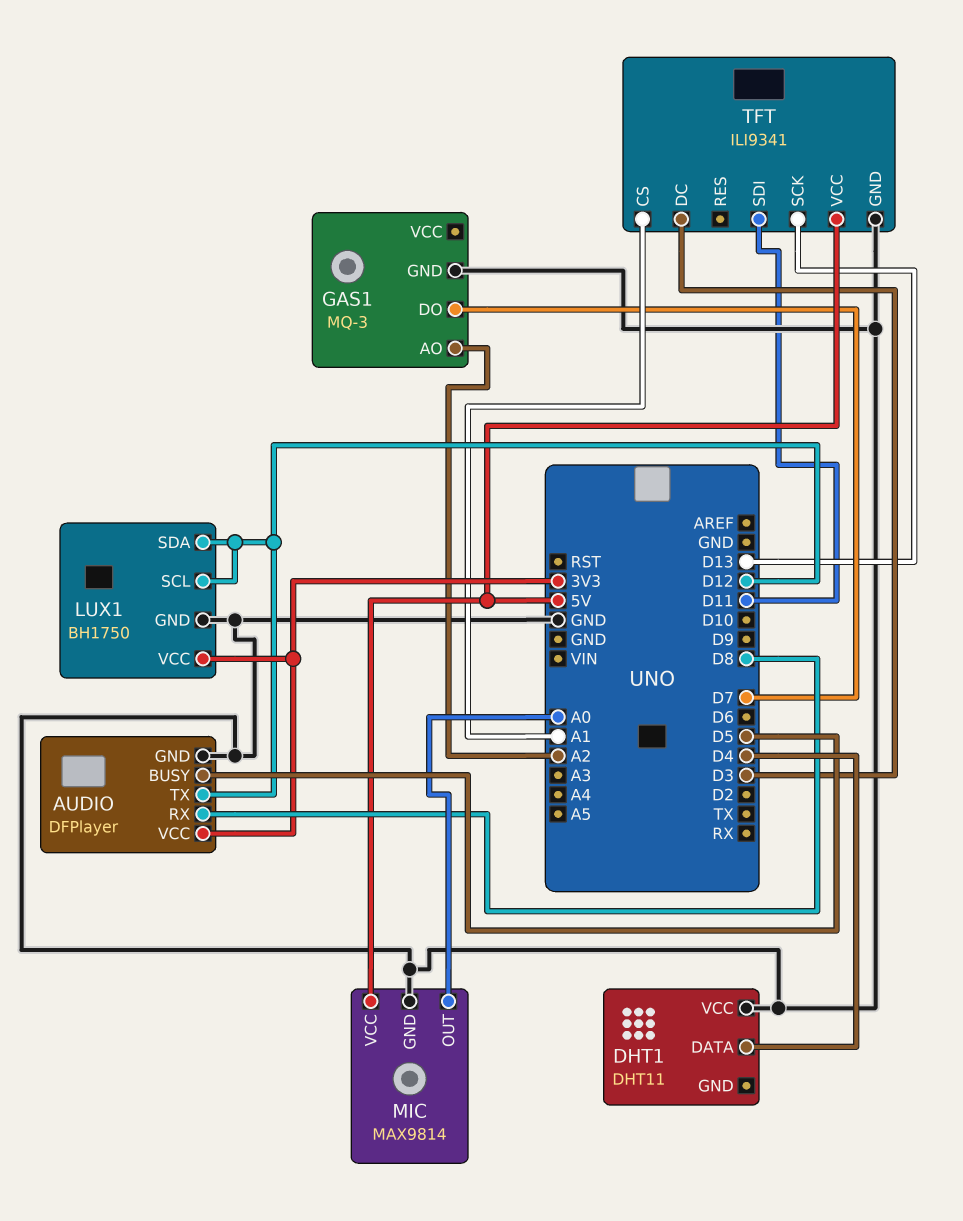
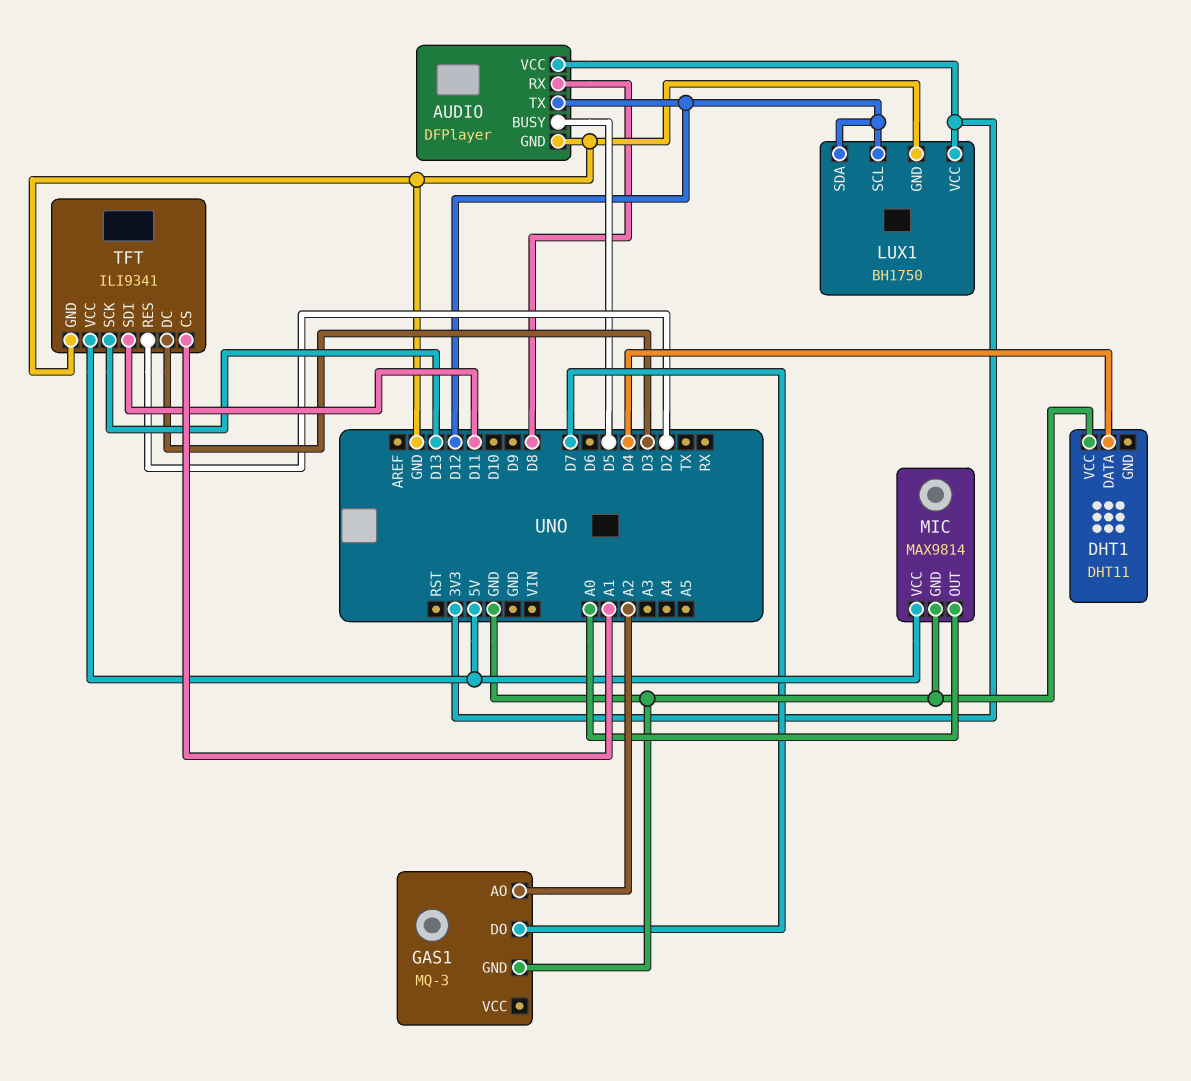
TFT pin RES: none -> D2

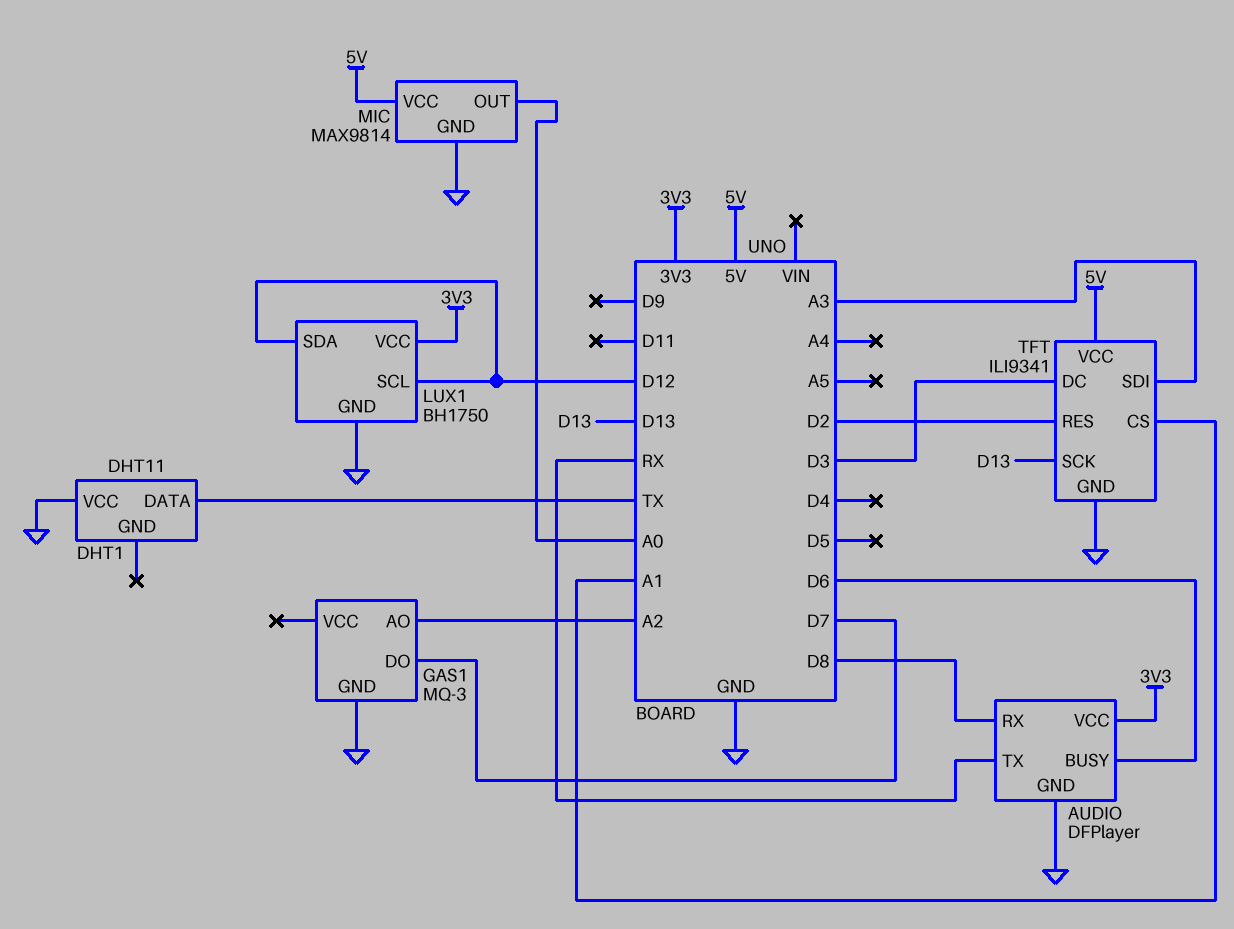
AUDIO pin BUSY: D5 -> D6
AUDIO pin TX: D12 -> RX
DHT1 pin DATA: D4 -> TX
TFT pin SDI: D11 -> A3

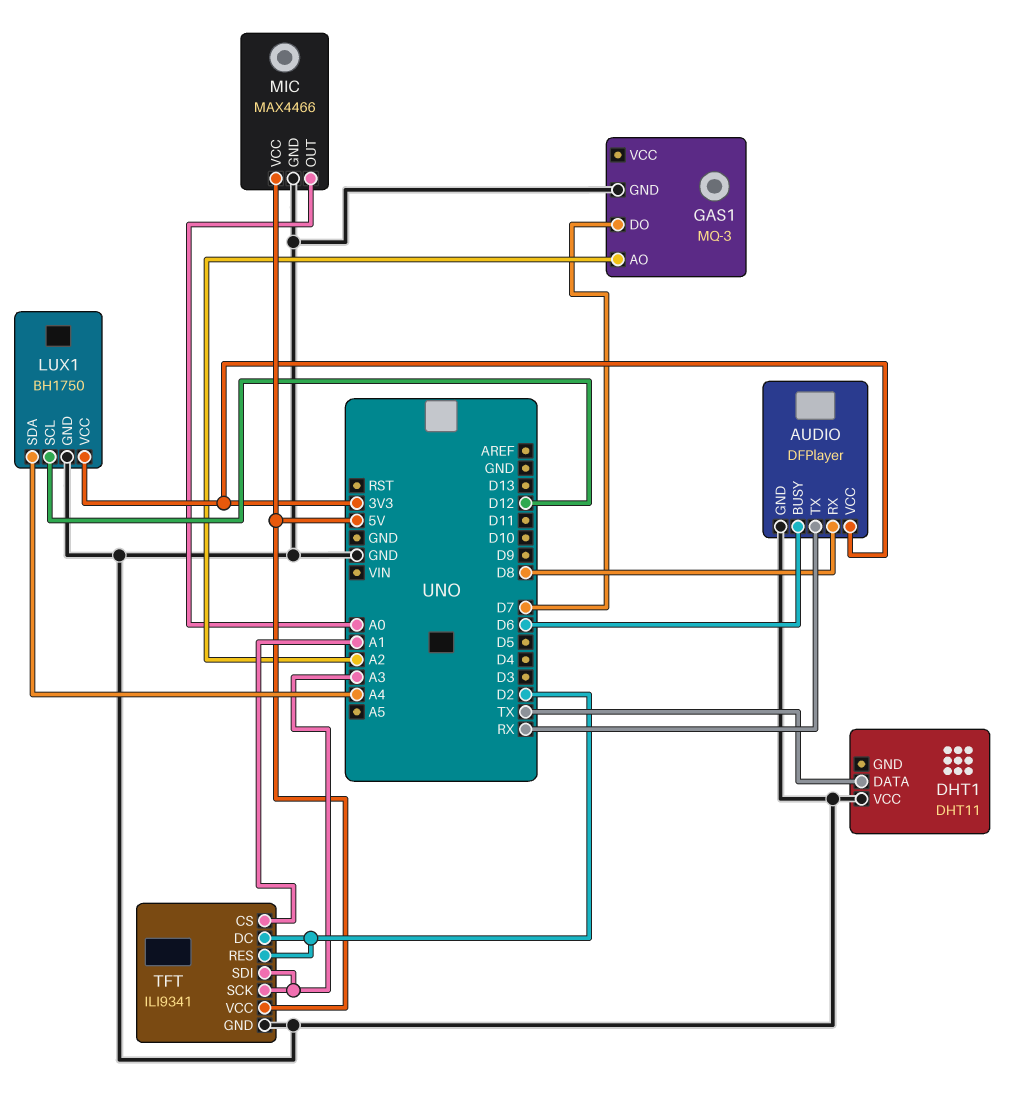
LUX1 pin SDA: D12 -> A4
MIC: MAX9814 -> MAX4466
TFT pin DC: D3 -> D2
TFT pin SCK: D13 -> A3

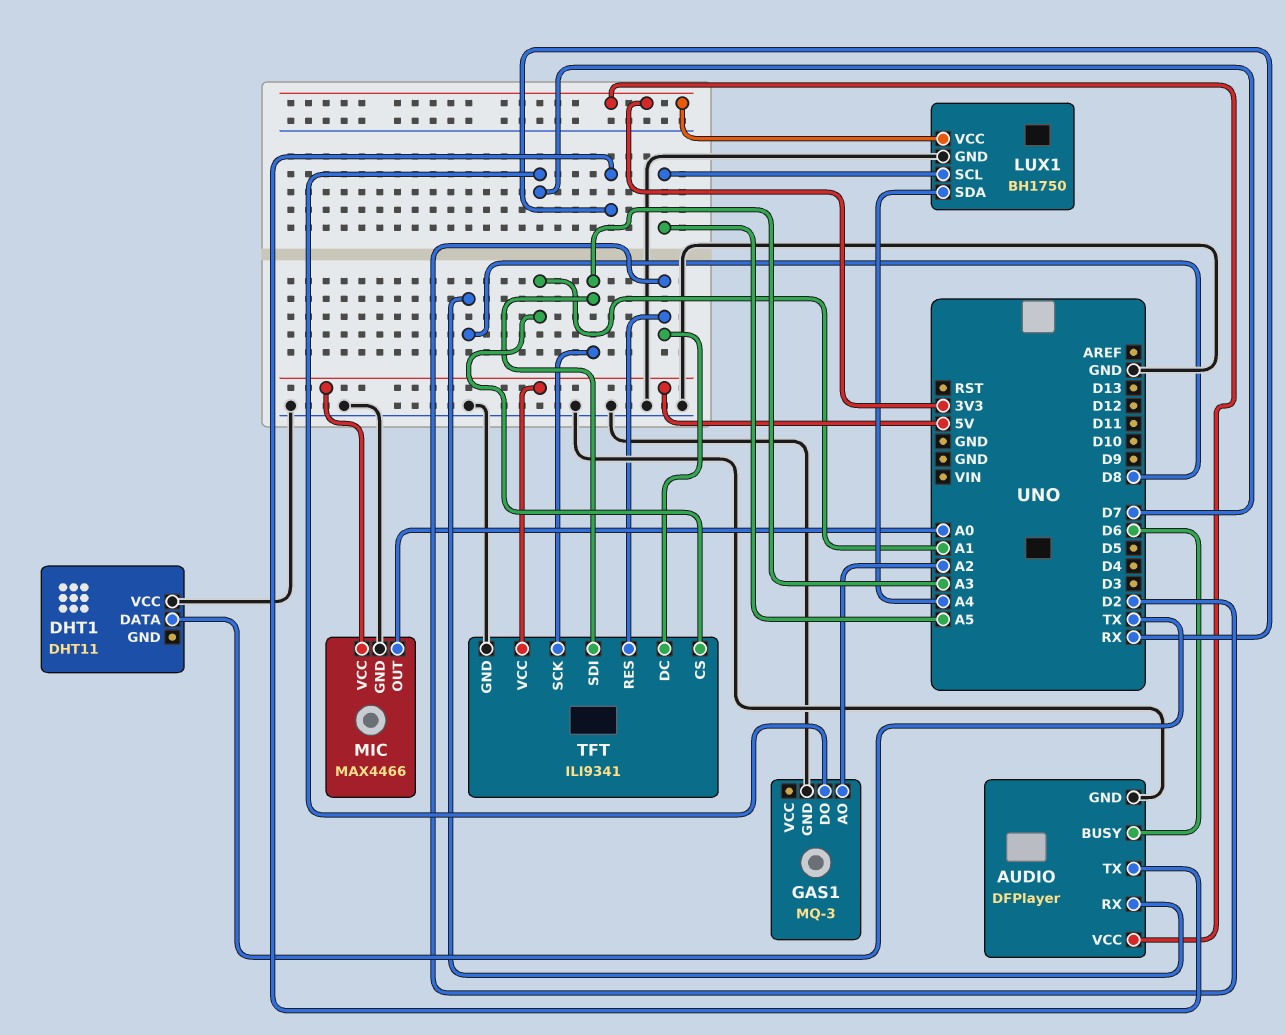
LUX1 pin SCL: D12 -> A5

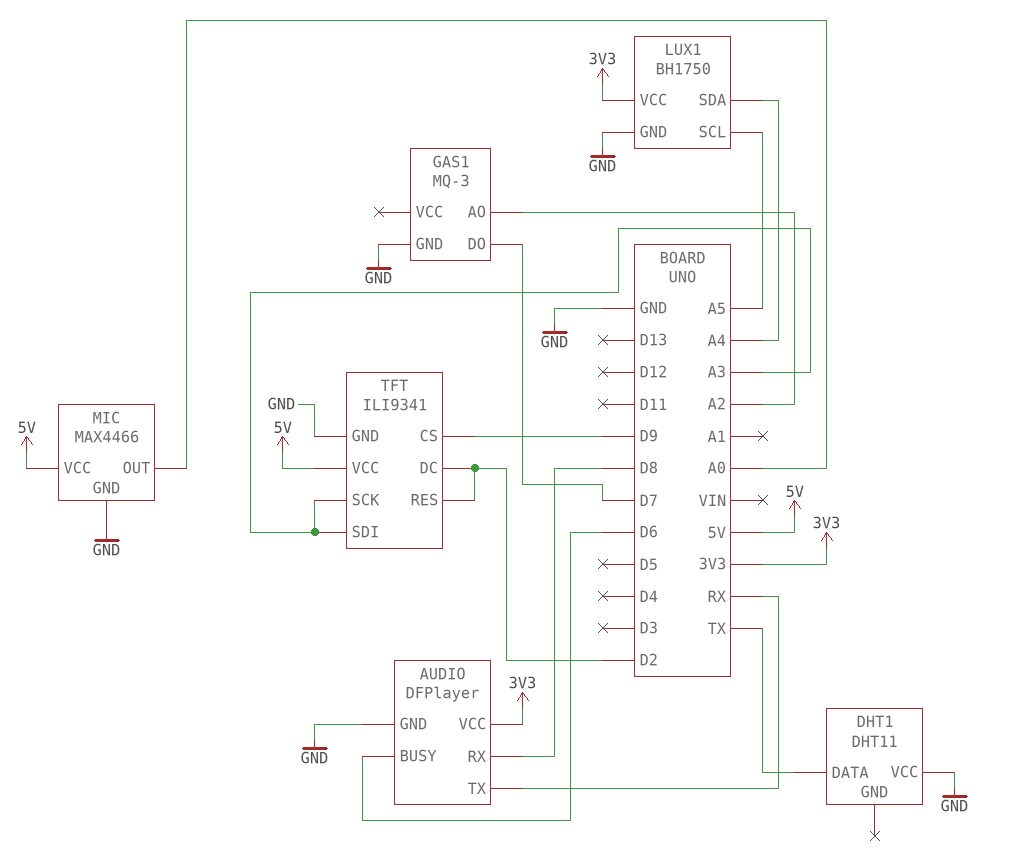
TFT pin CS: A1 -> D9

